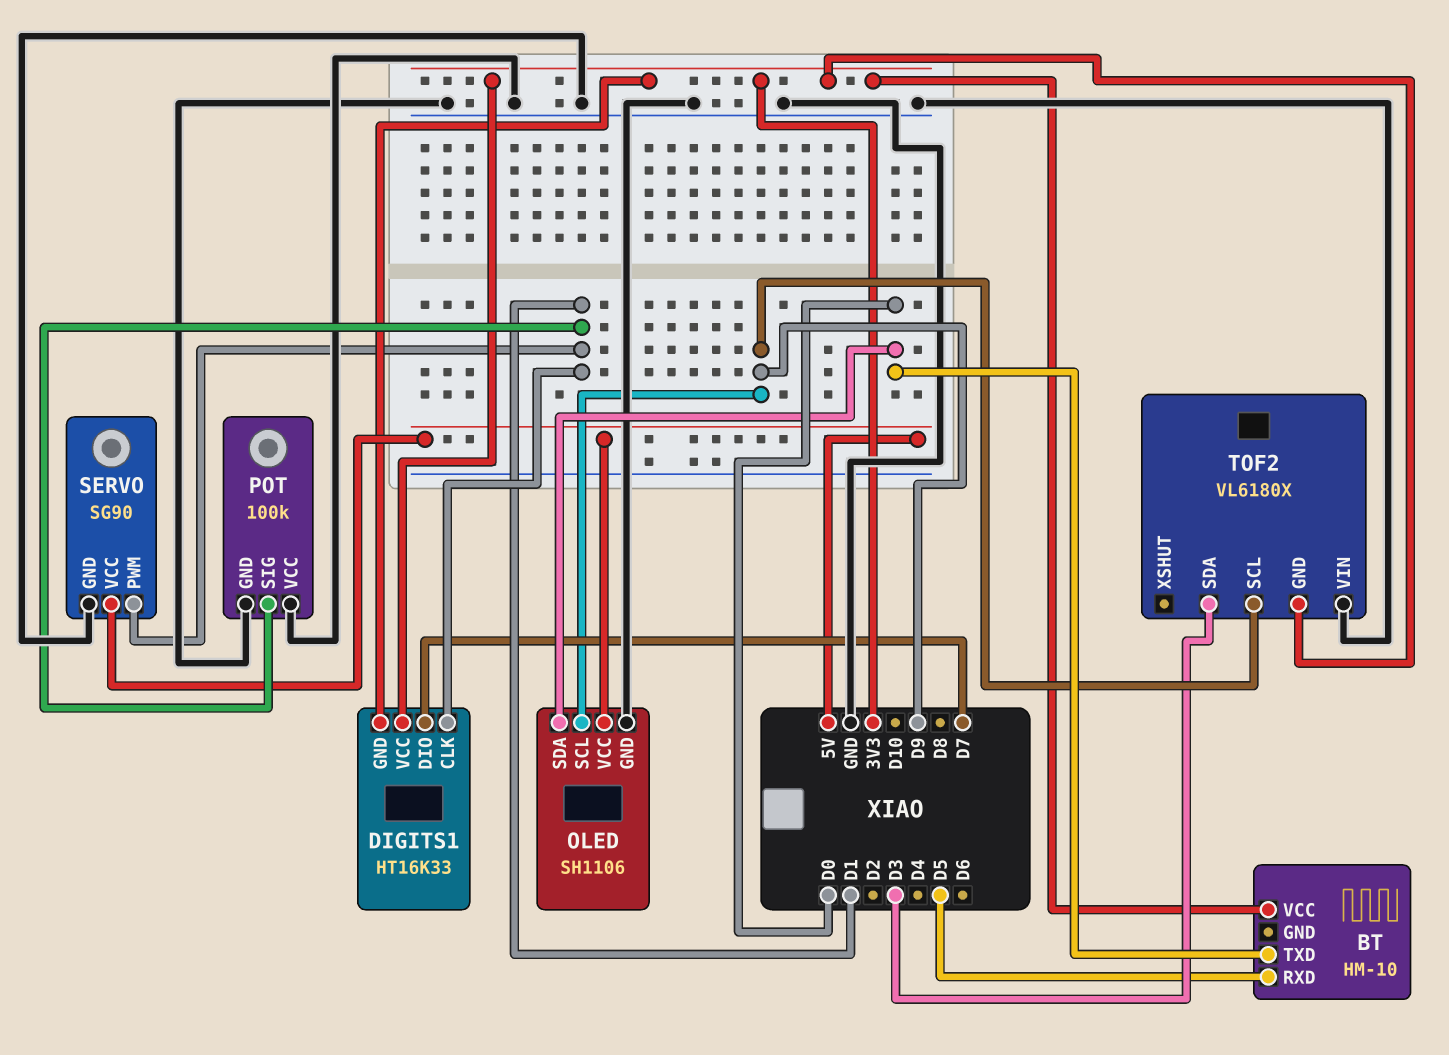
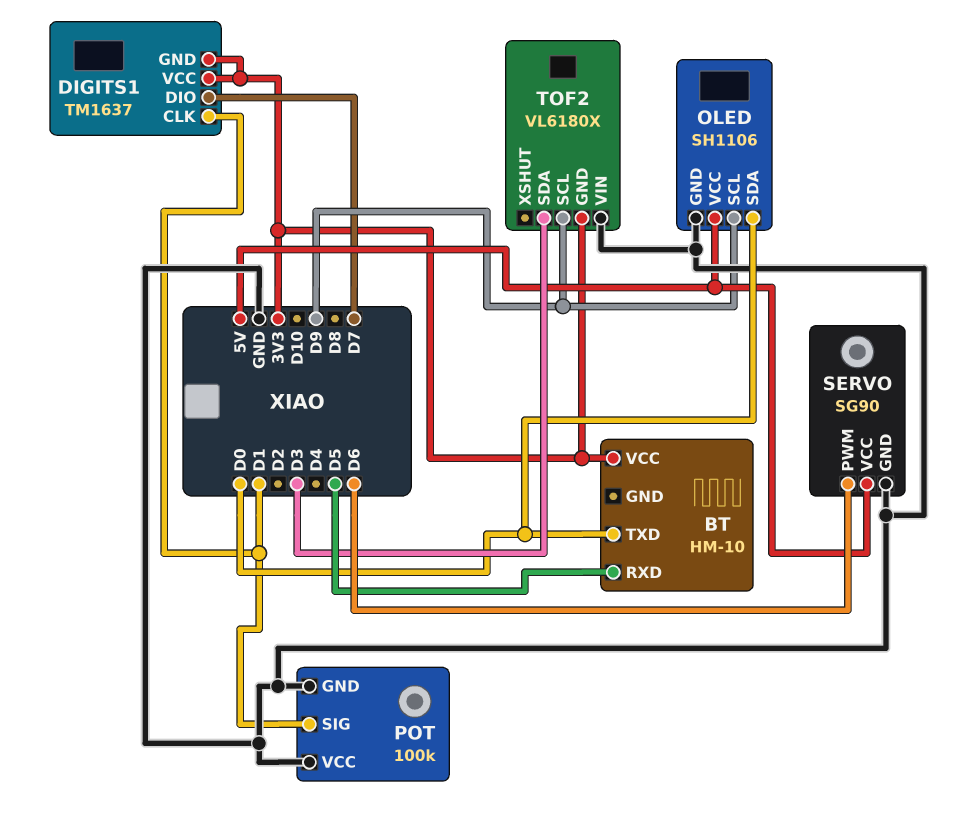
DIGITS1: HT16K33 -> TM1637
SERVO pin PWM: D1 -> D6

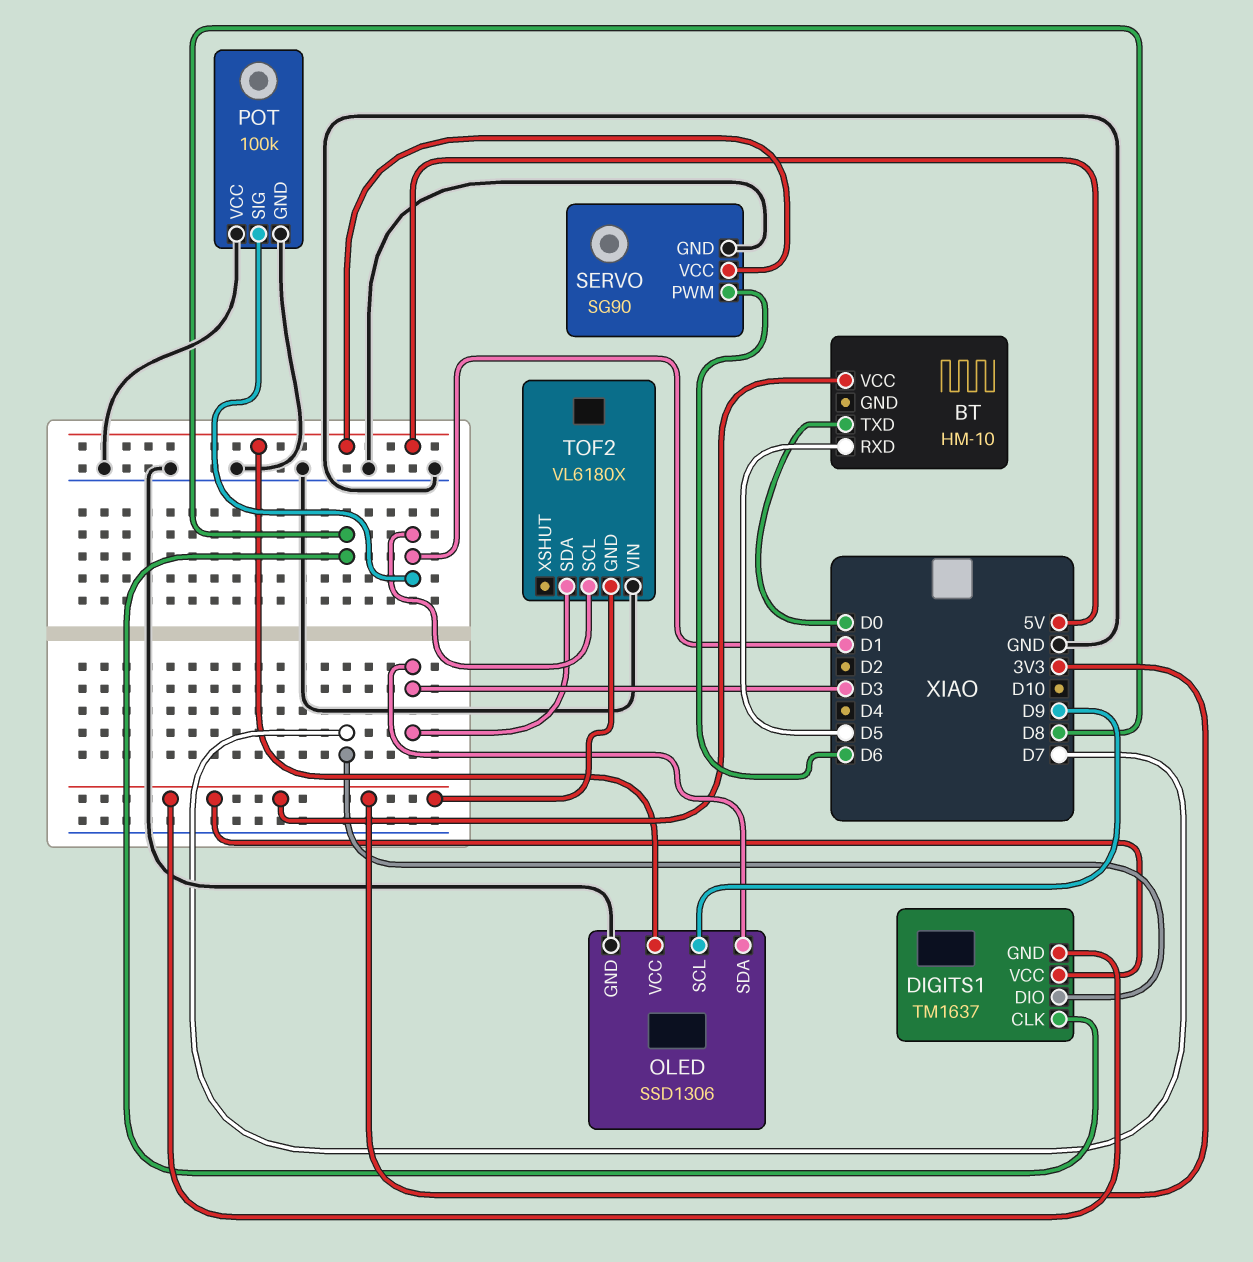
DIGITS1 pin CLK: D1 -> D8
OLED: SH1106 -> SSD1306
OLED pin SDA: D0 -> D3
TOF2 pin SCL: D9 -> D1

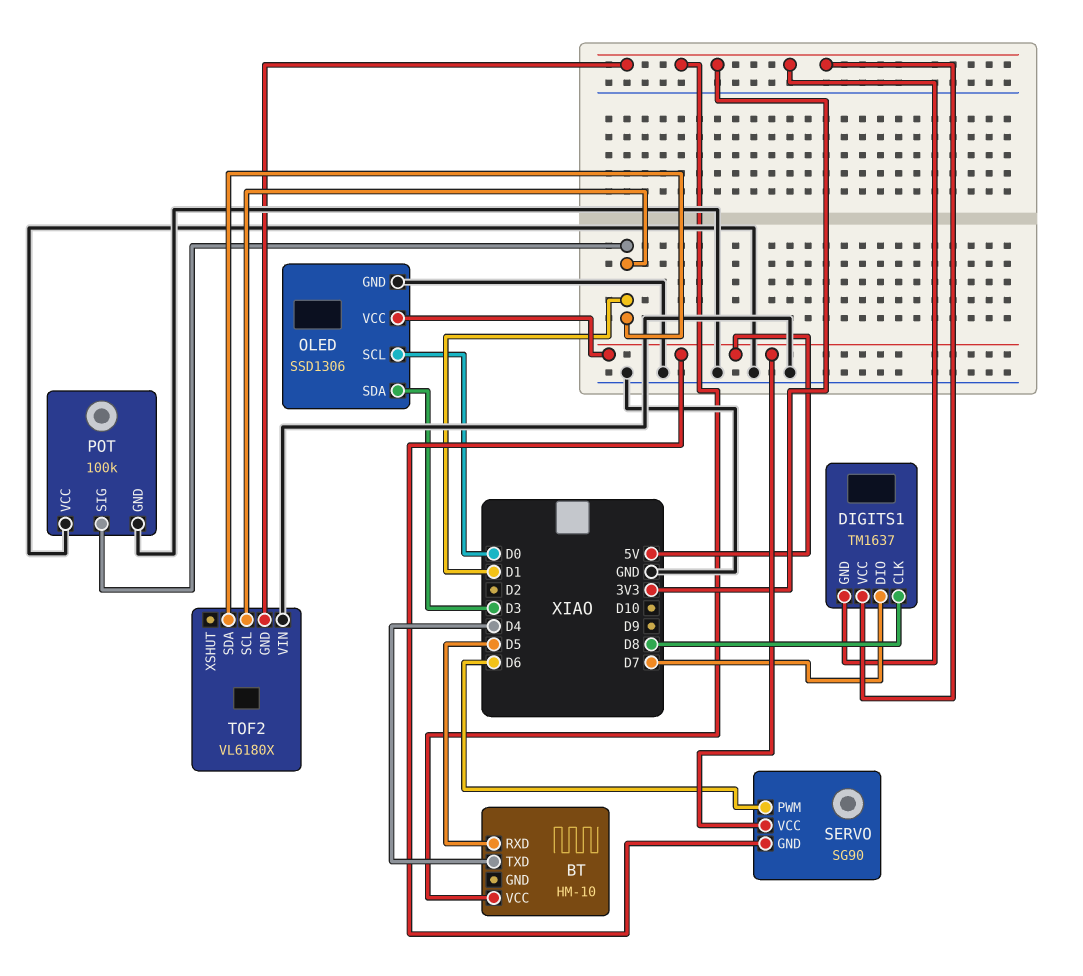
BT pin TXD: D0 -> D4
OLED pin SCL: D9 -> D0
SERVO pin GND: GND -> 5V
TOF2 pin SDA: D3 -> D1

